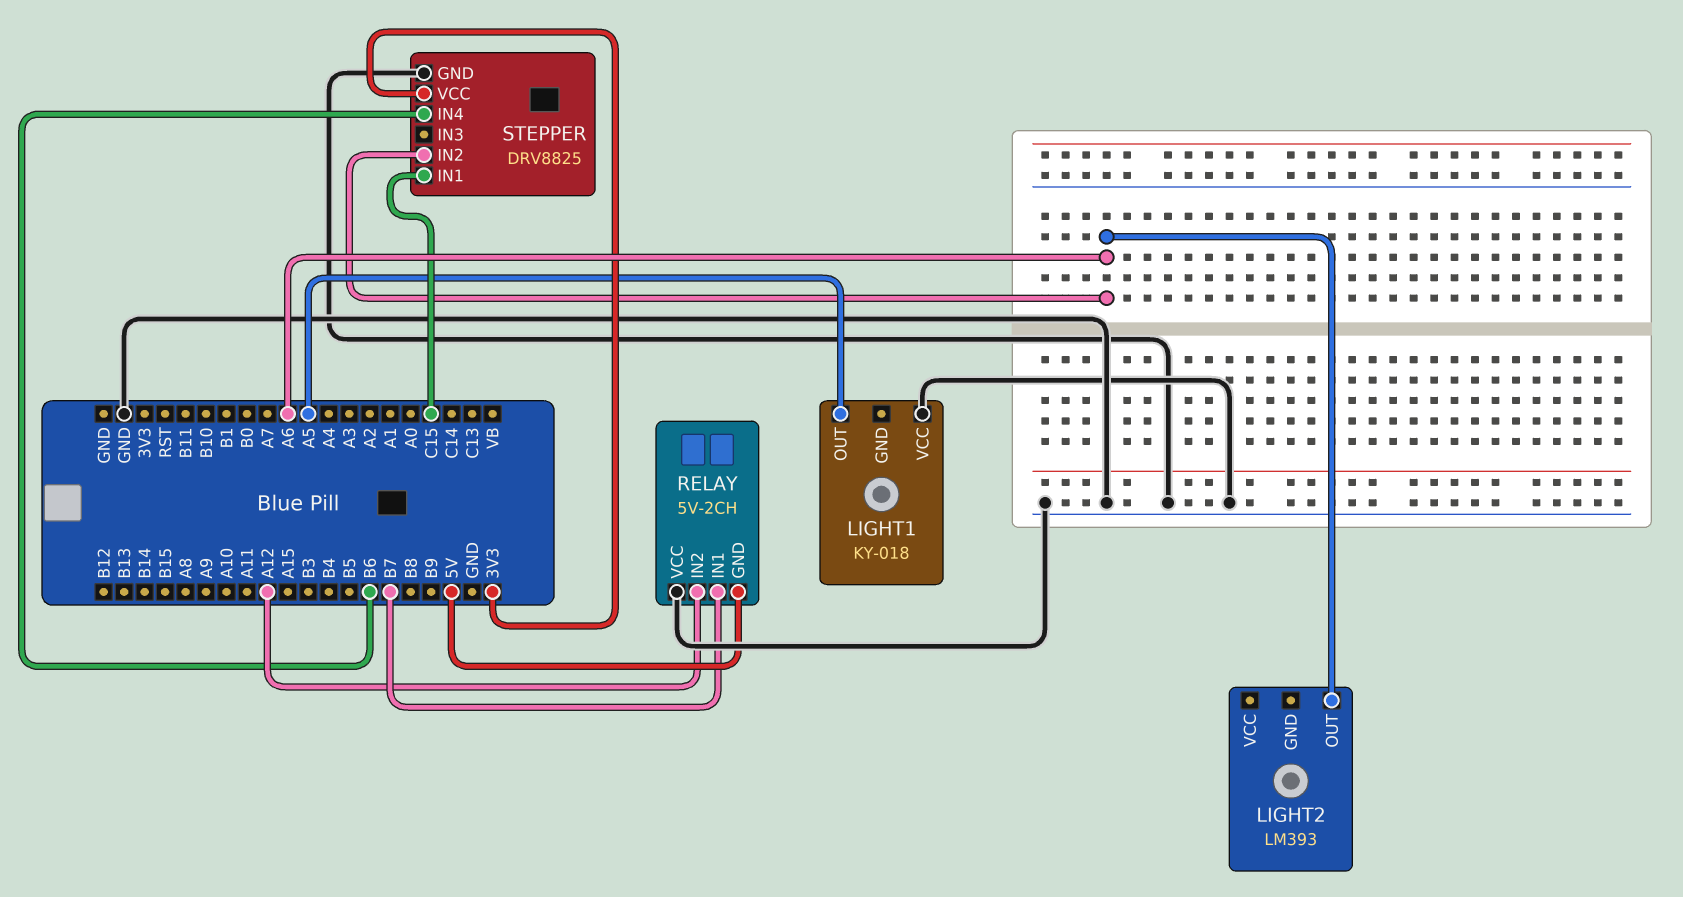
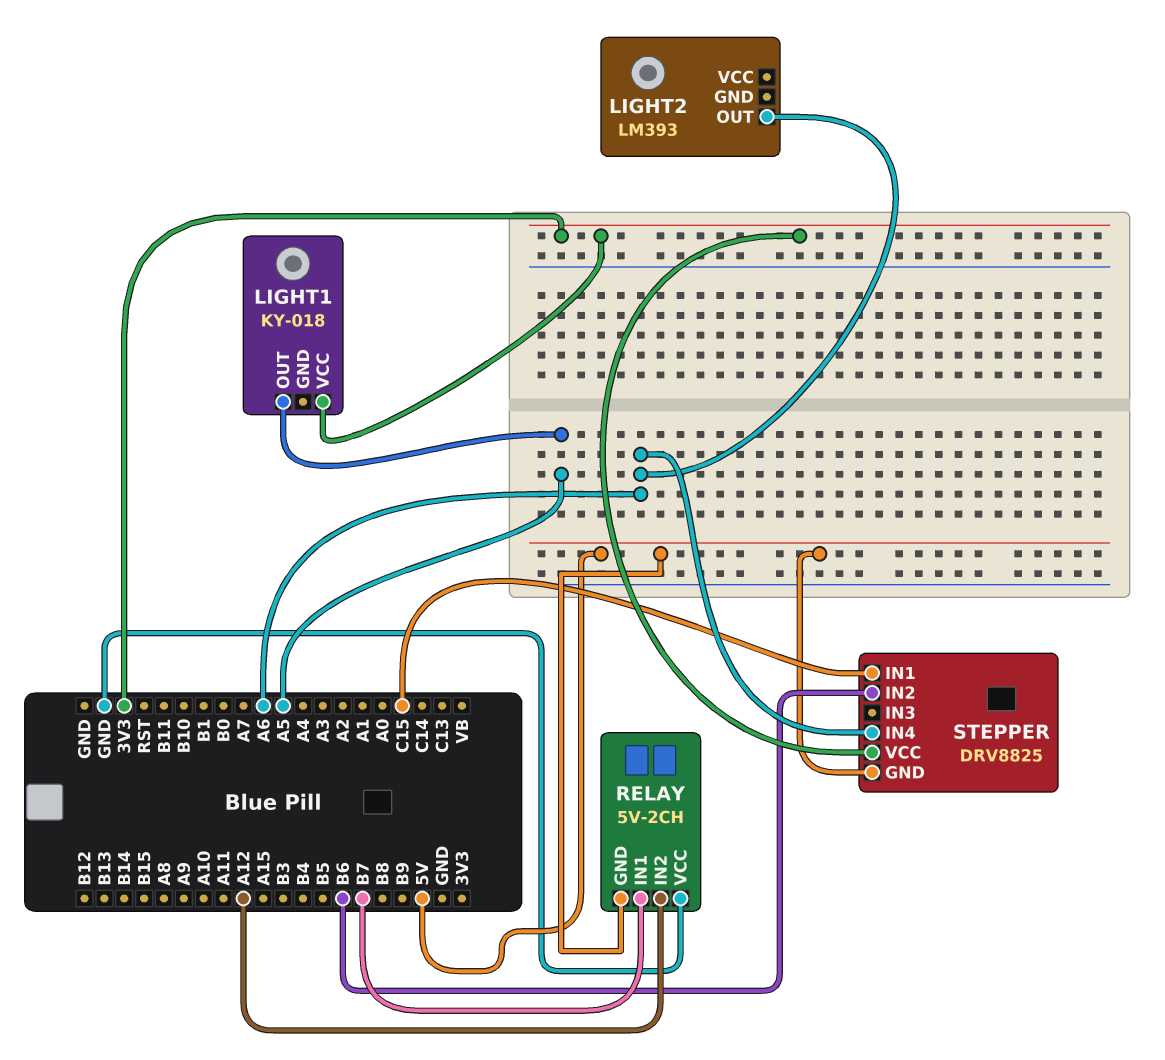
LIGHT1 pin VCC: GND -> 3V3
STEPPER pin GND: GND -> 5V
STEPPER pin IN2: A6 -> B6
STEPPER pin IN4: B6 -> A6

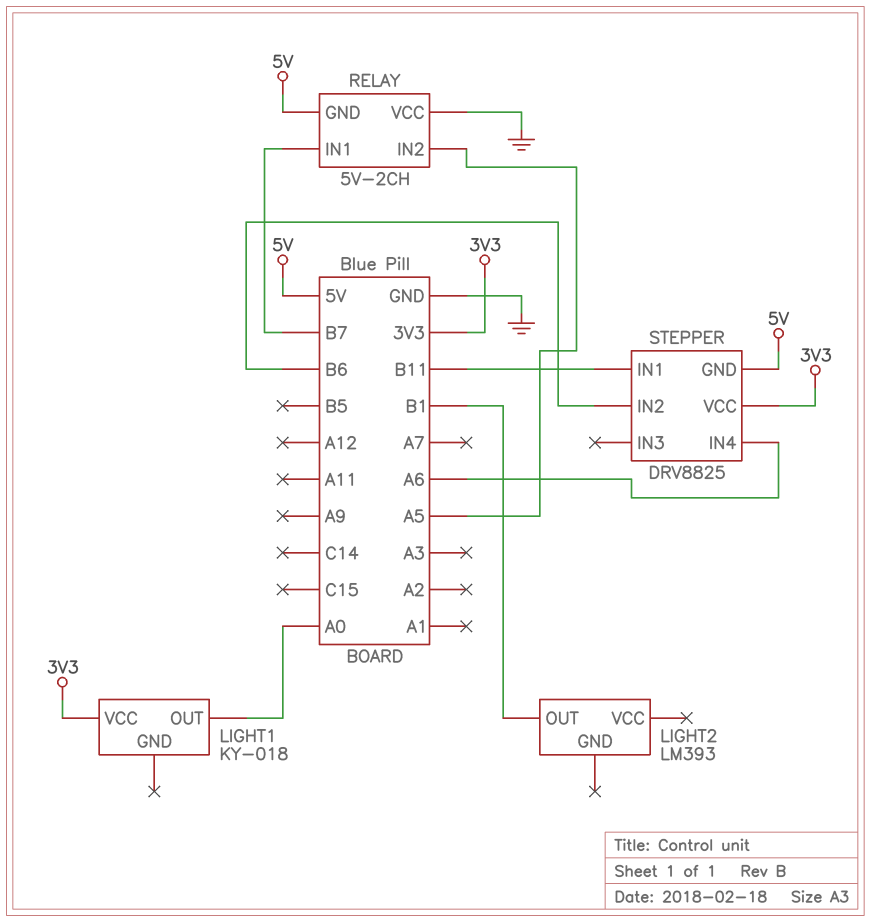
LIGHT1 pin OUT: A5 -> A0
LIGHT2 pin OUT: A6 -> B1
RELAY pin IN2: A12 -> A5
STEPPER pin IN1: C15 -> B11

